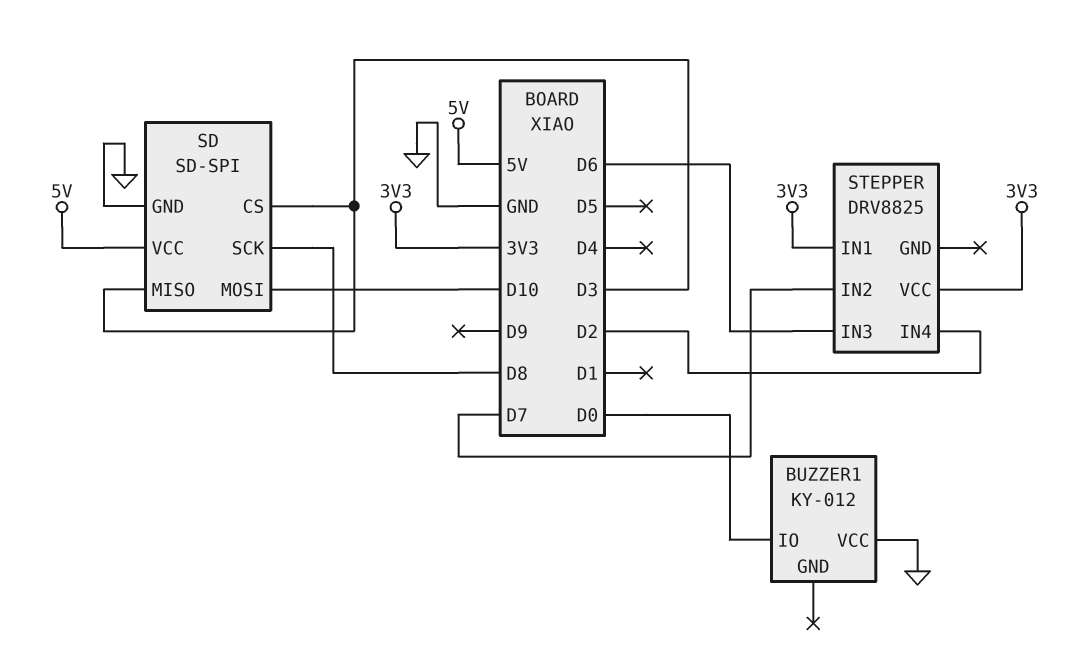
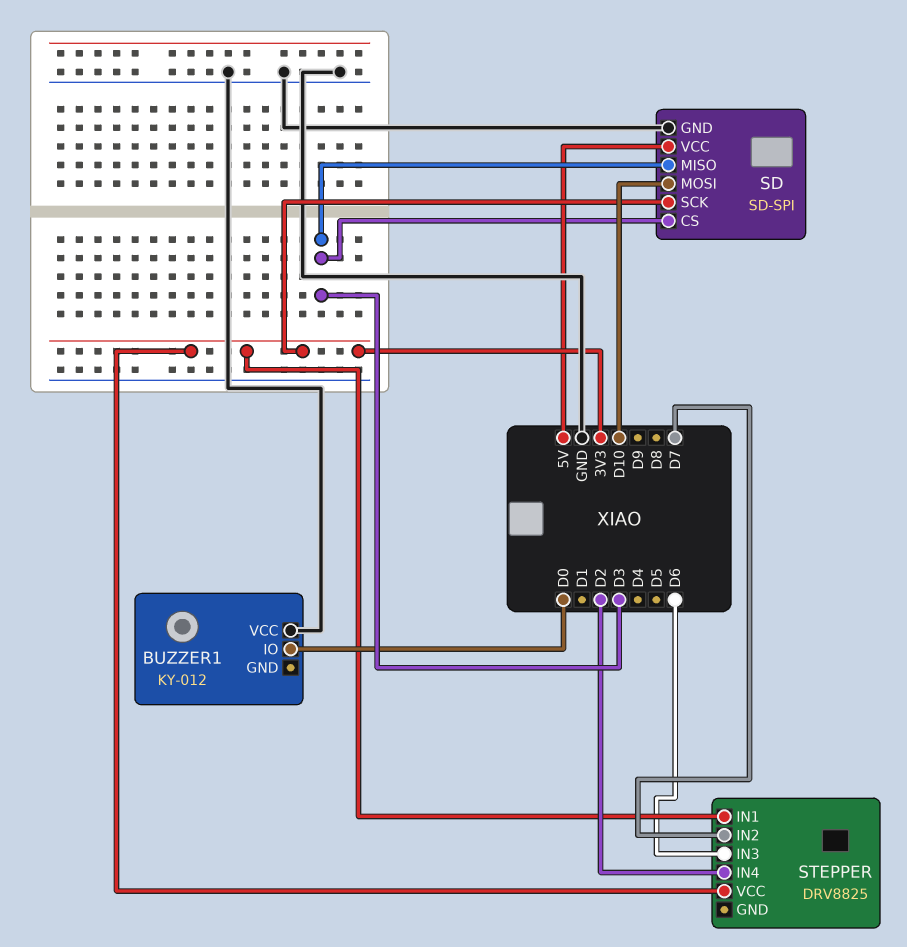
SD pin SCK: D8 -> 3V3

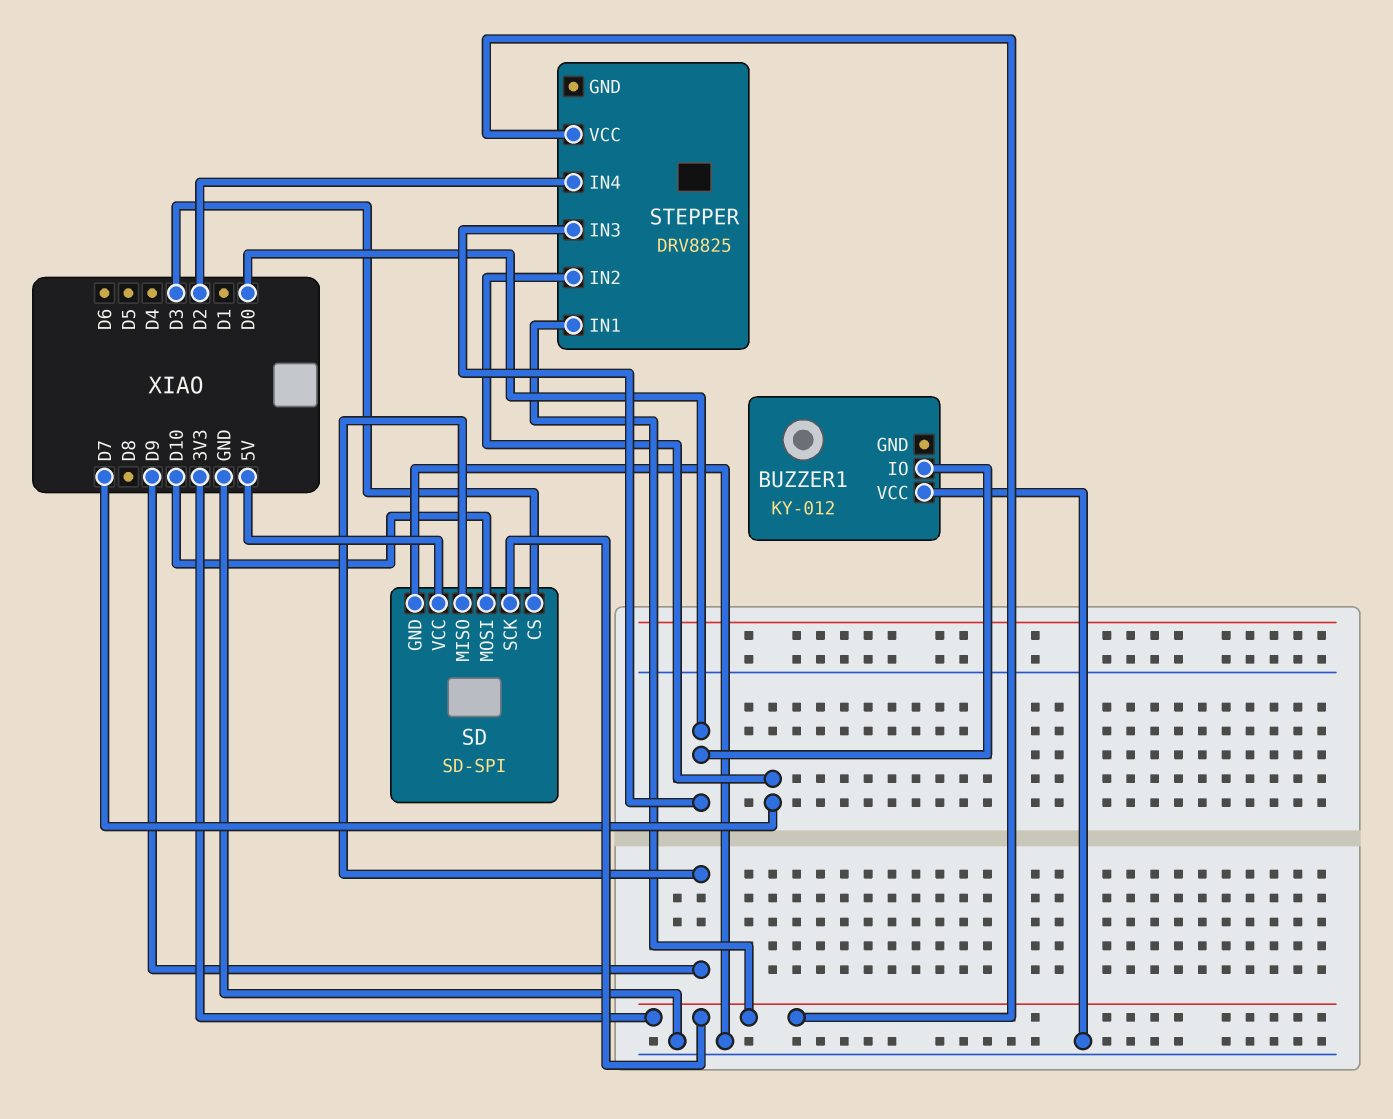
SD pin MISO: D3 -> D9
STEPPER pin IN3: D6 -> D0

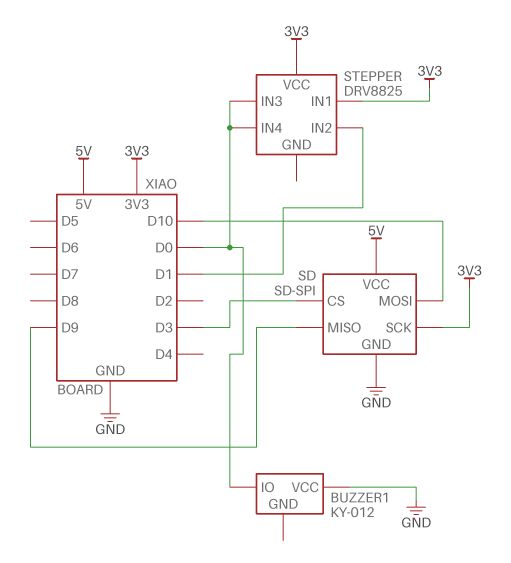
STEPPER pin IN2: D7 -> D1
STEPPER pin IN4: D2 -> D0

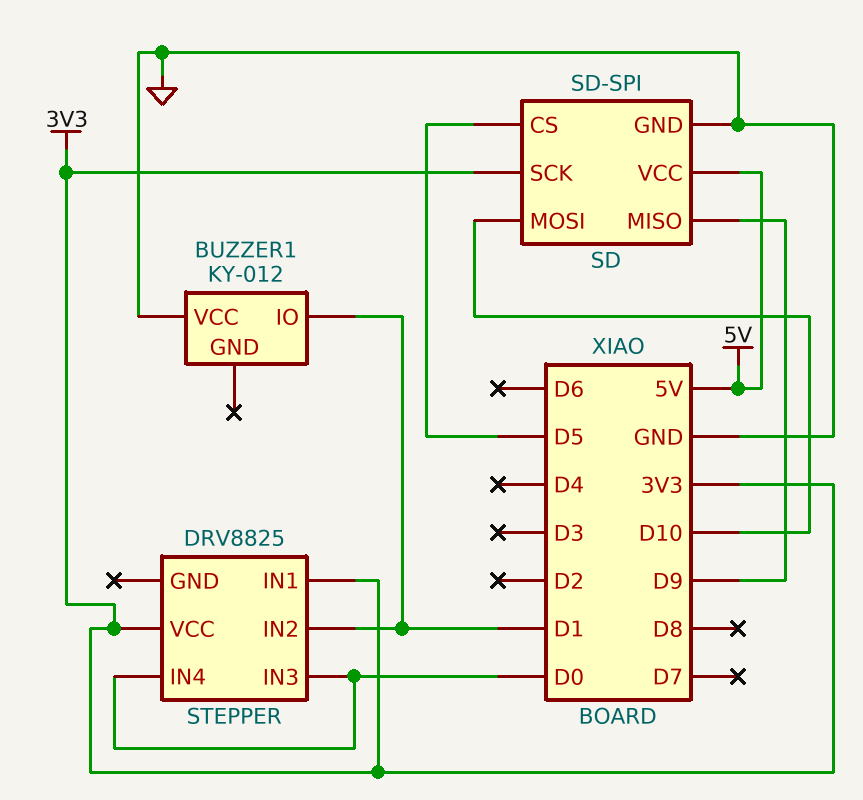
BUZZER1 pin IO: D0 -> D1
SD pin CS: D3 -> D5

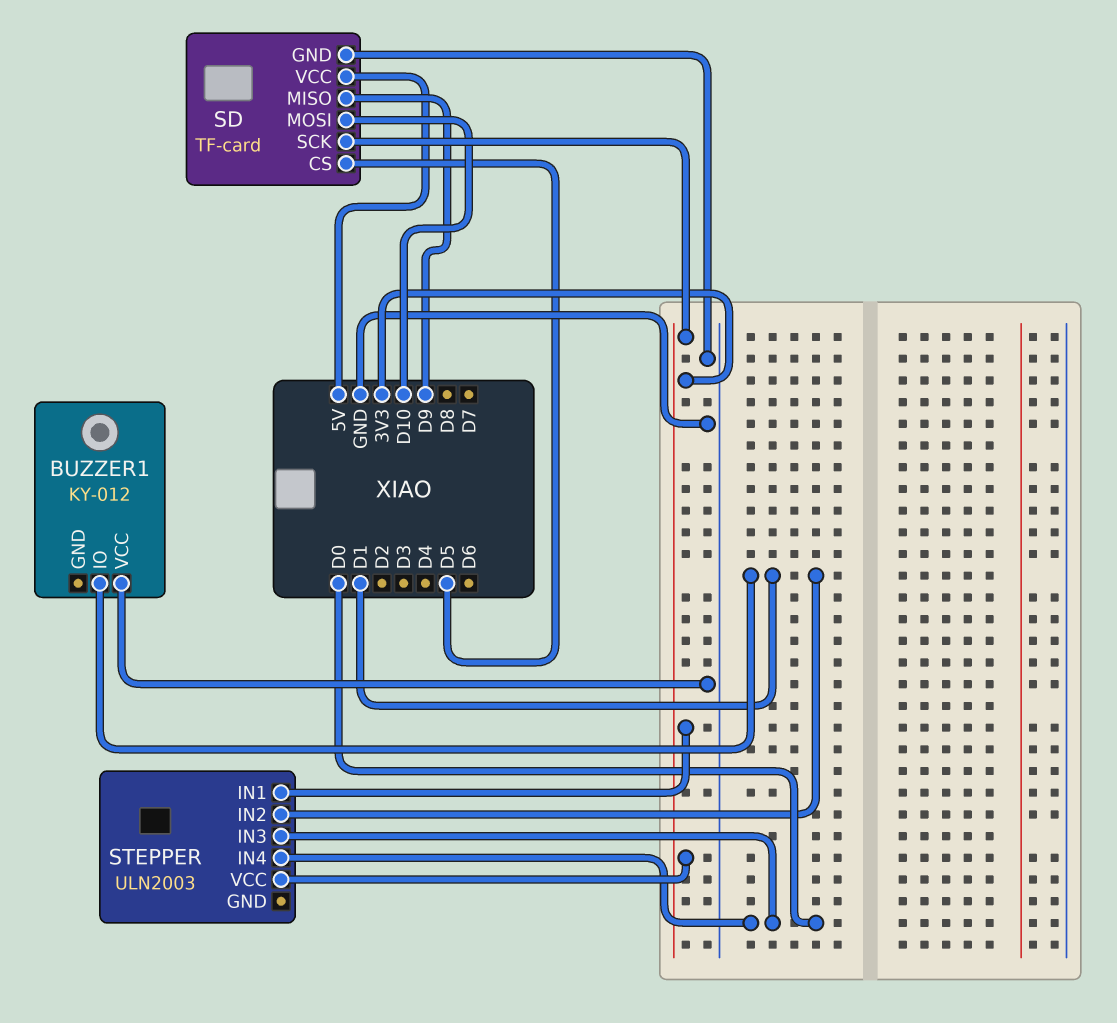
SD: SD-SPI -> TF-card
STEPPER: DRV8825 -> ULN2003

